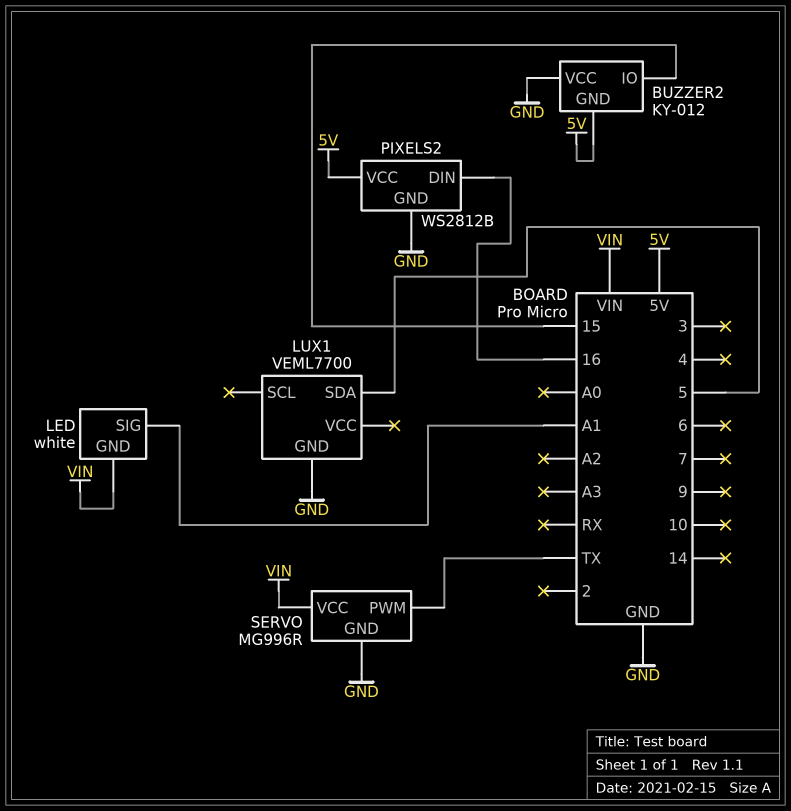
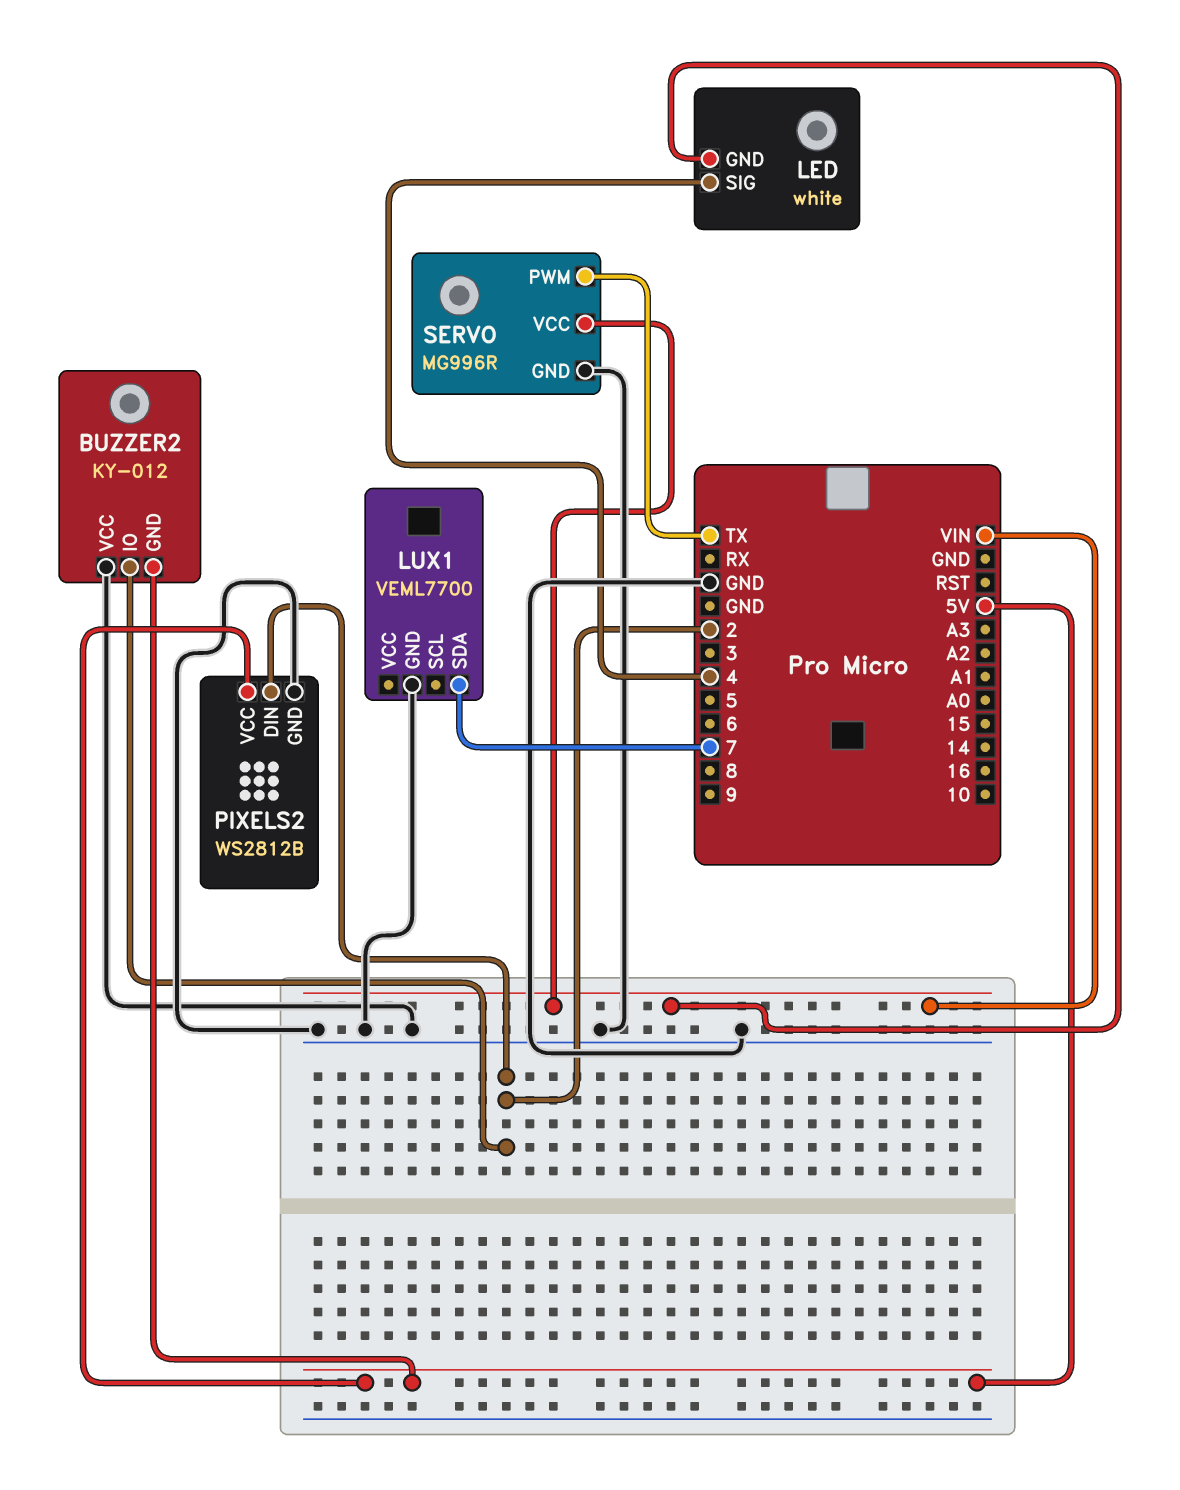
BUZZER2 pin IO: 15 -> 2
LED pin SIG: A1 -> 4
LUX1 pin SDA: 5 -> 7
PIXELS2 pin DIN: 16 -> 2

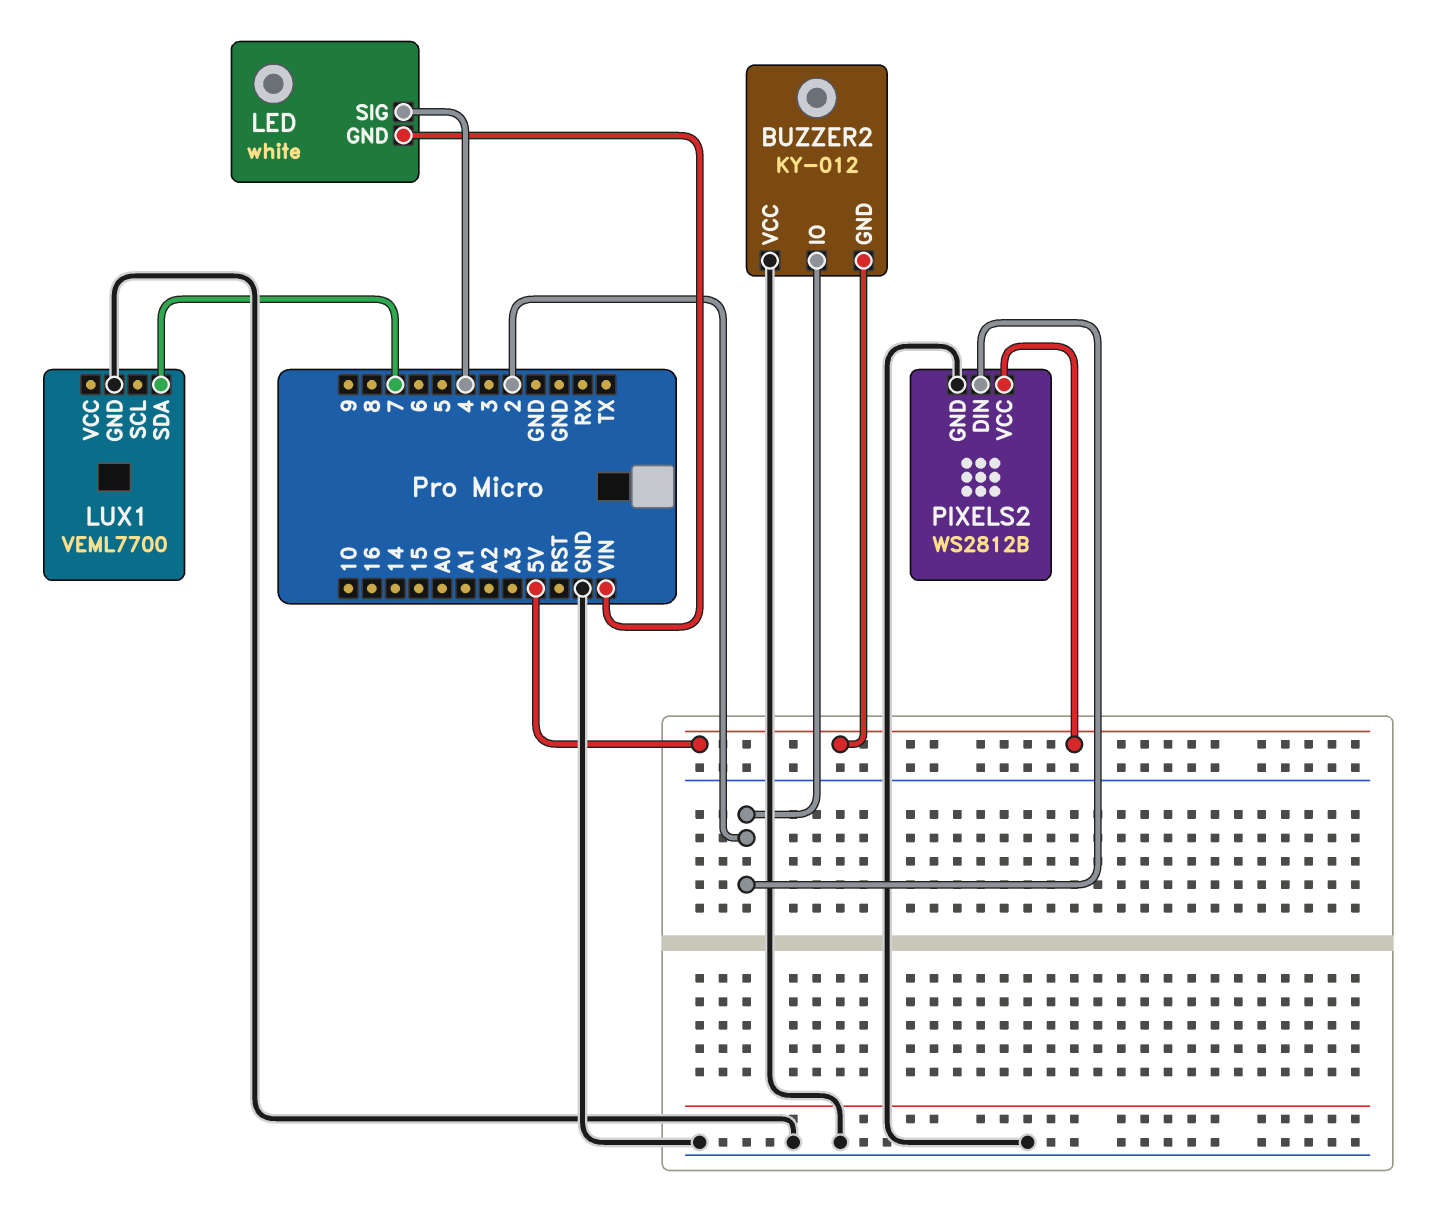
SERVO: MG996R -> none
SERVO pin GND: GND -> none
SERVO pin PWM: TX -> none
SERVO pin VCC: VIN -> none

